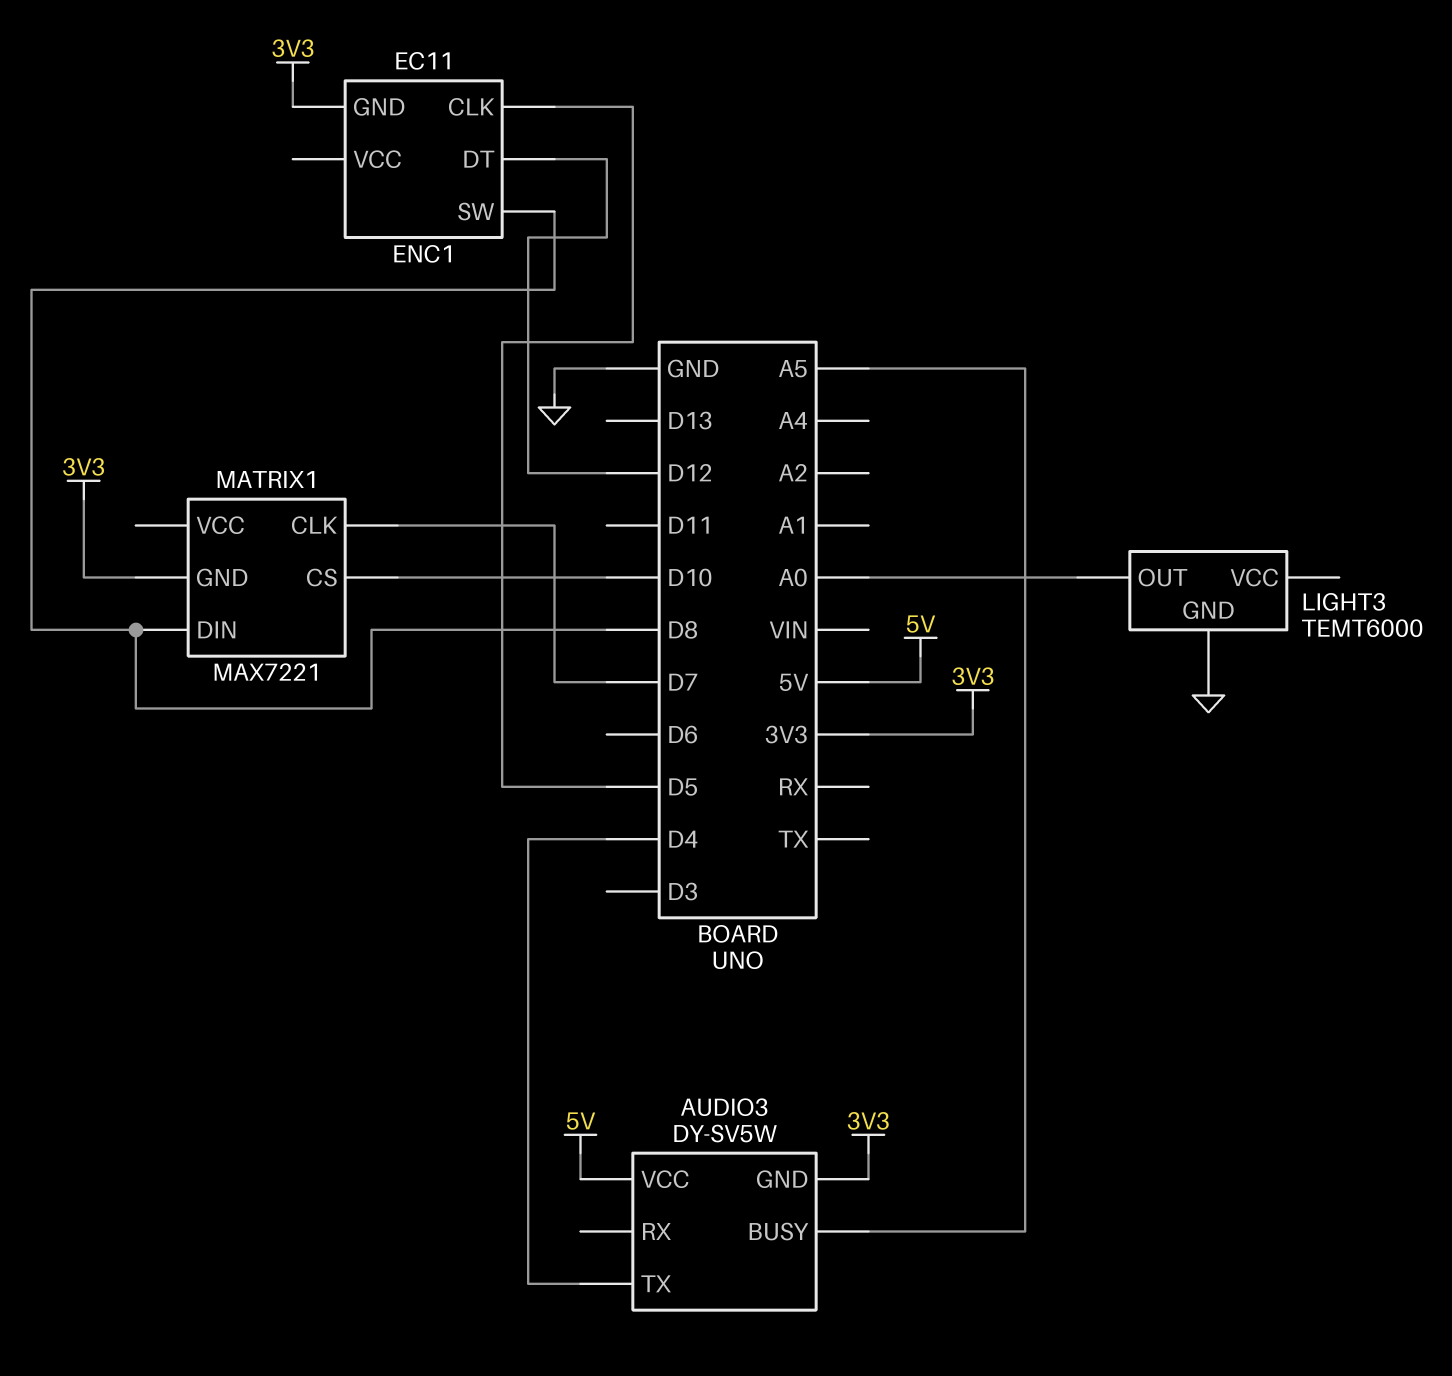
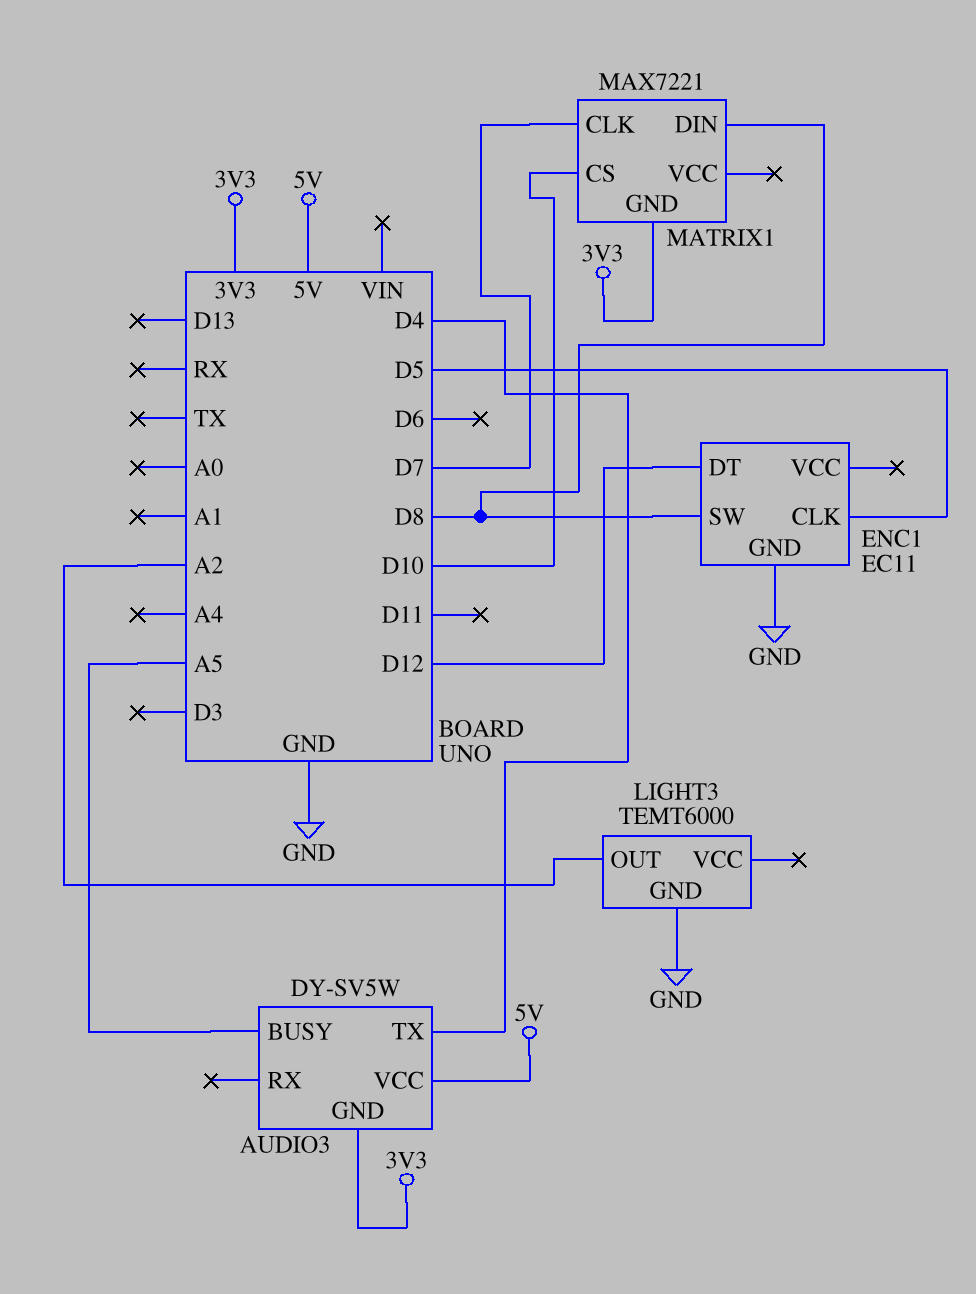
ENC1 pin GND: 3V3 -> GND
LIGHT3 pin OUT: A0 -> A2

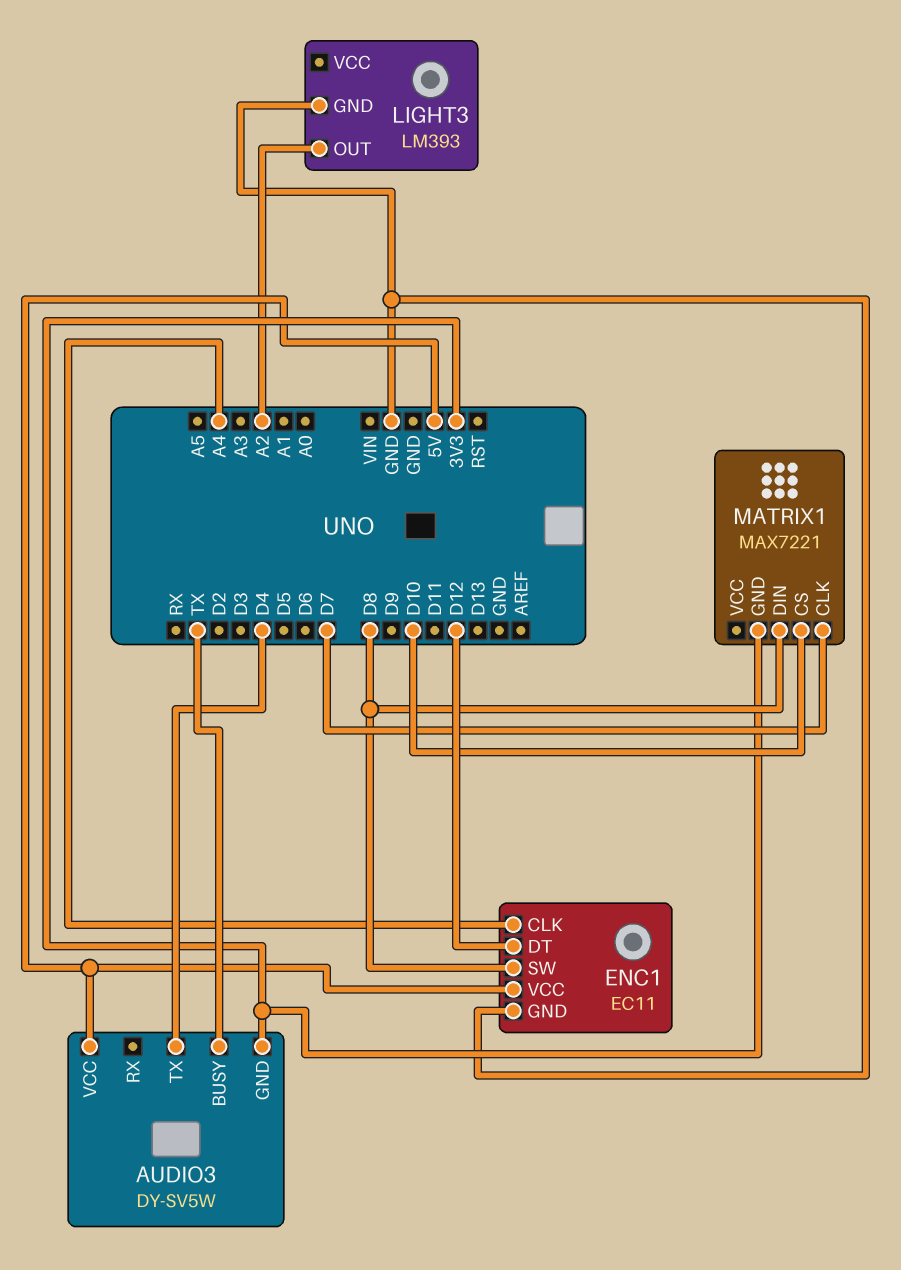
AUDIO3 pin BUSY: A5 -> TX
ENC1 pin CLK: D5 -> A4
ENC1 pin VCC: none -> 5V
LIGHT3: TEMT6000 -> LM393

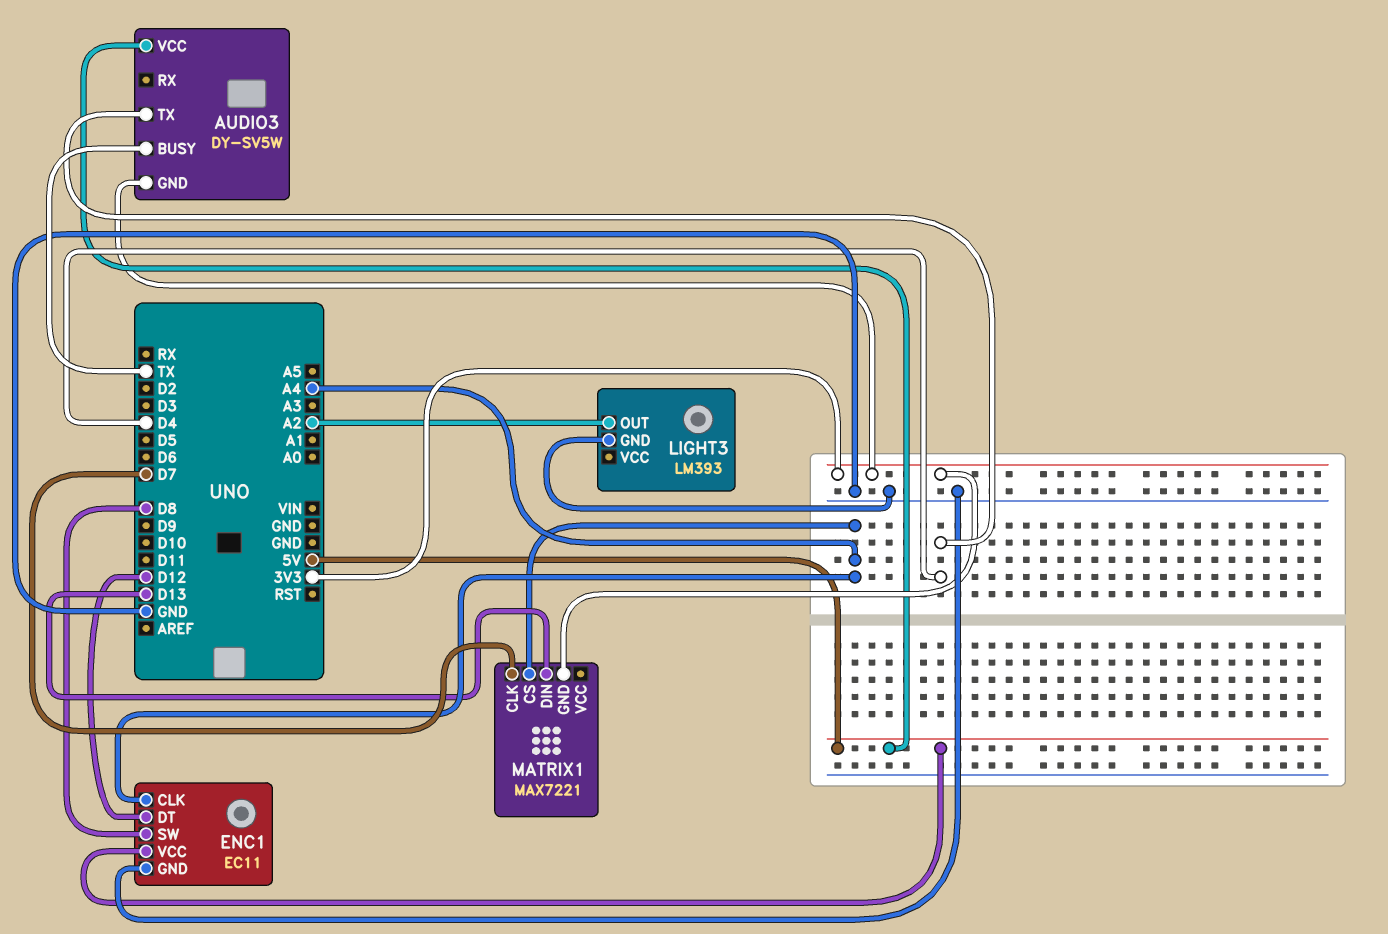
MATRIX1 pin CS: D10 -> A4
MATRIX1 pin DIN: D8 -> D13

